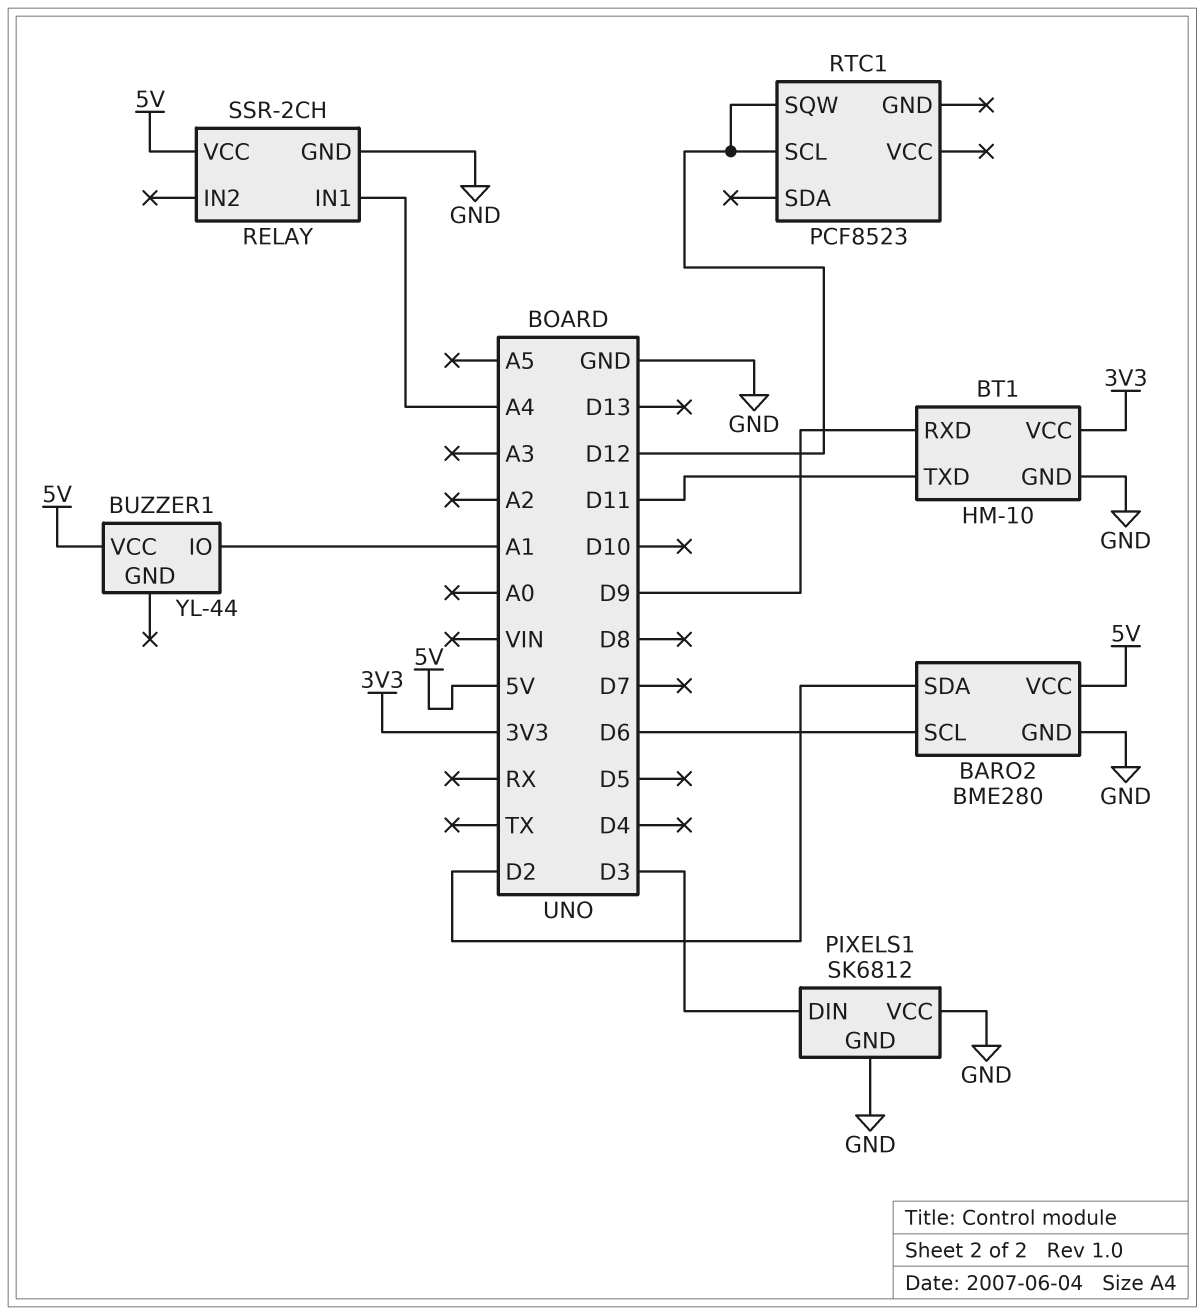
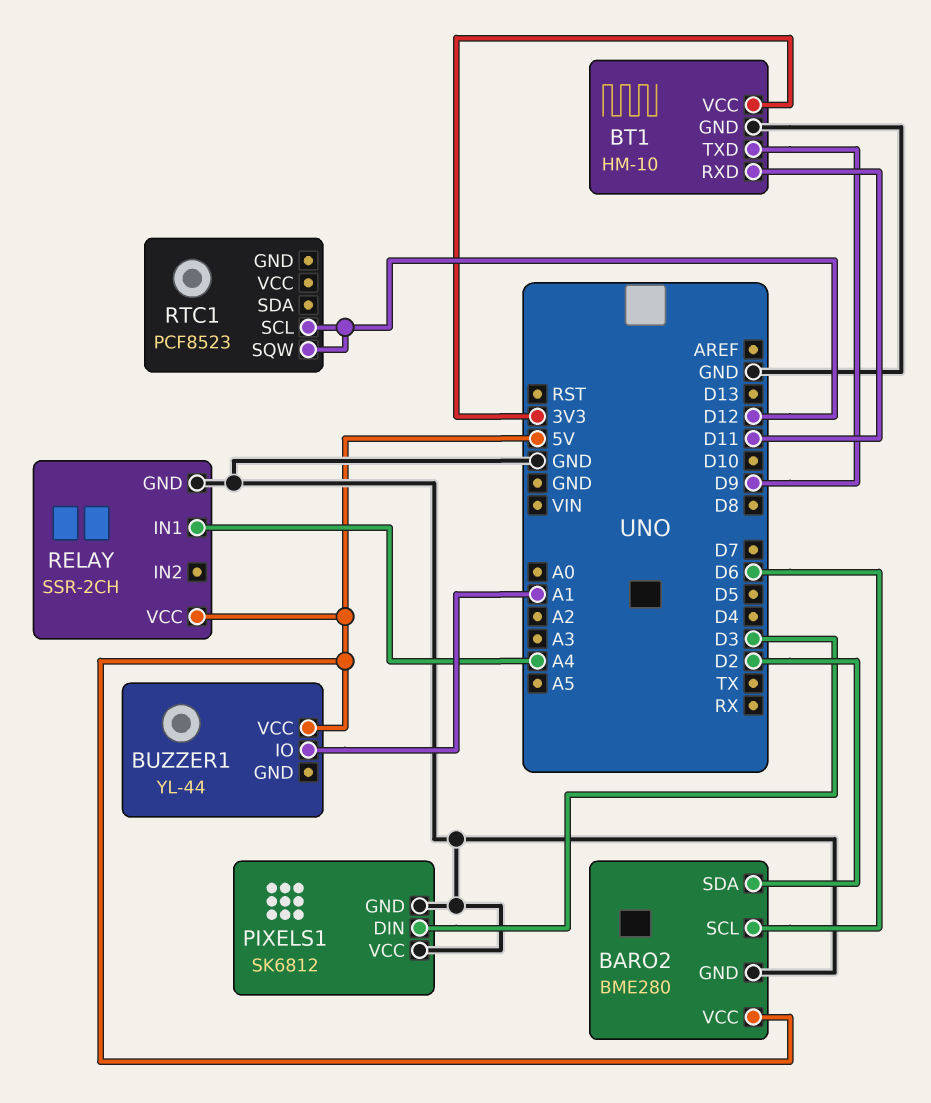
BT1 pin RXD: D9 -> D11
BT1 pin TXD: D11 -> D9

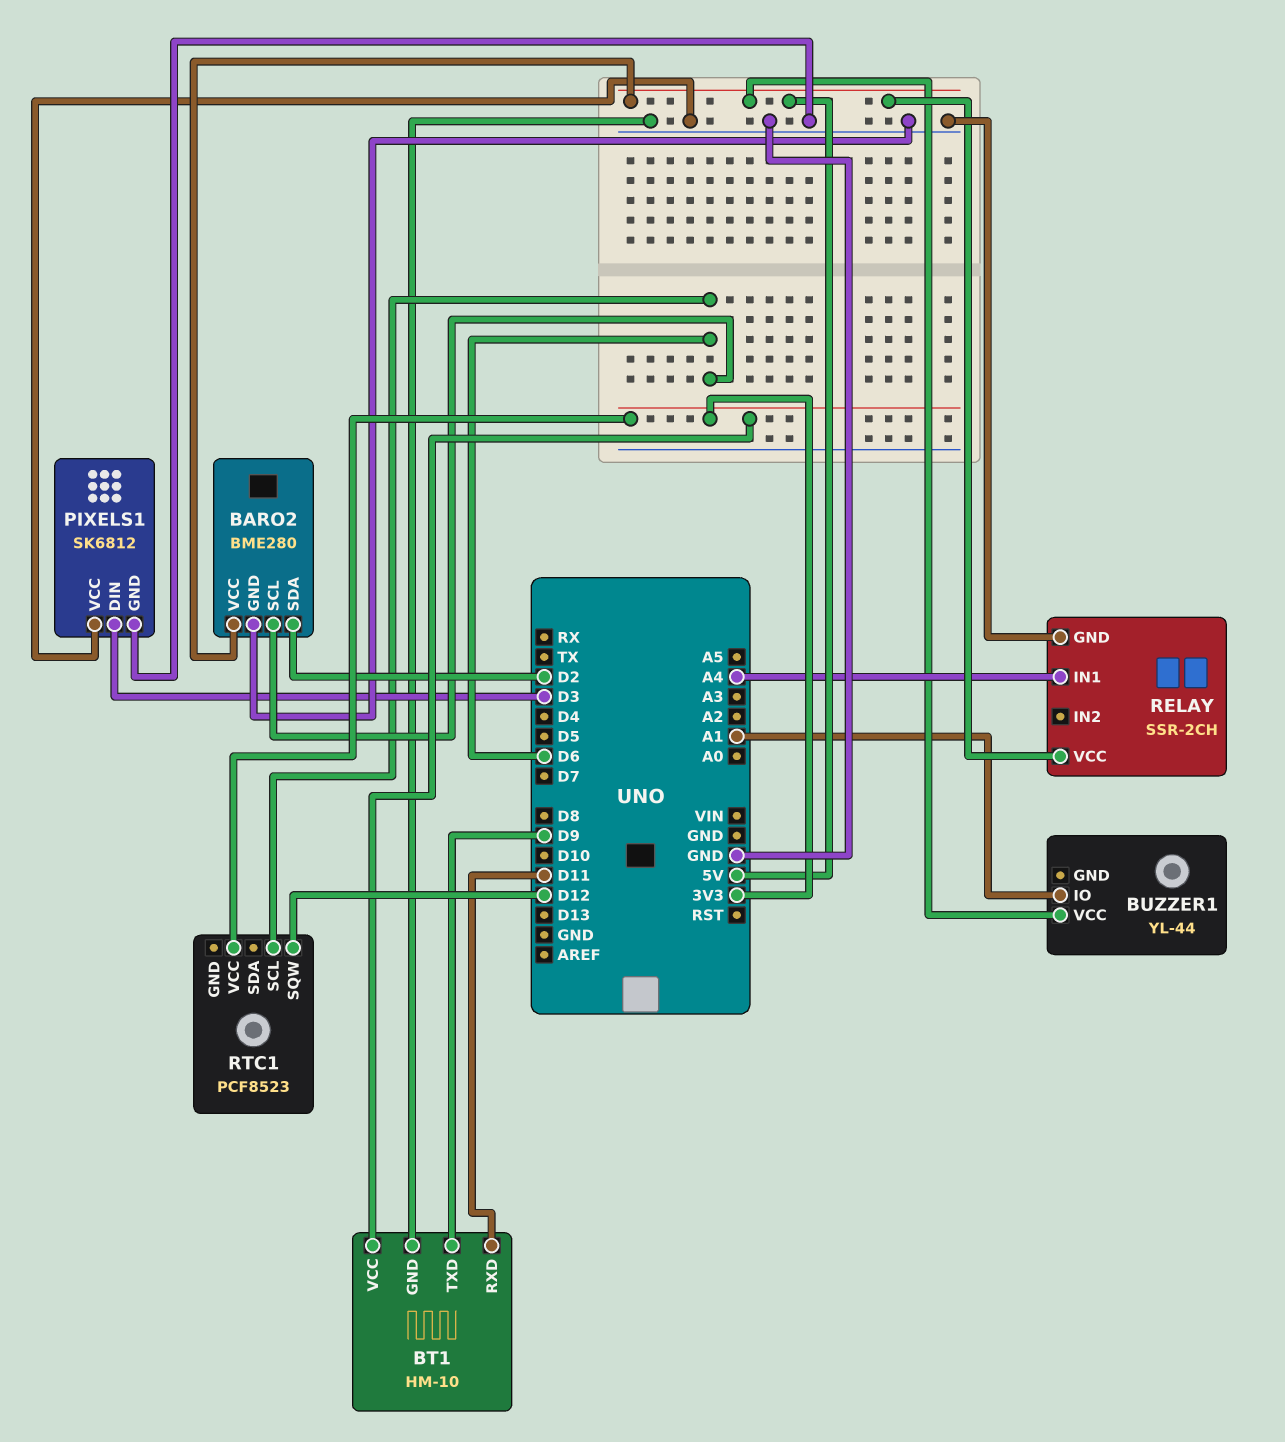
RTC1 pin SCL: D12 -> D6
RTC1 pin VCC: none -> 3V3

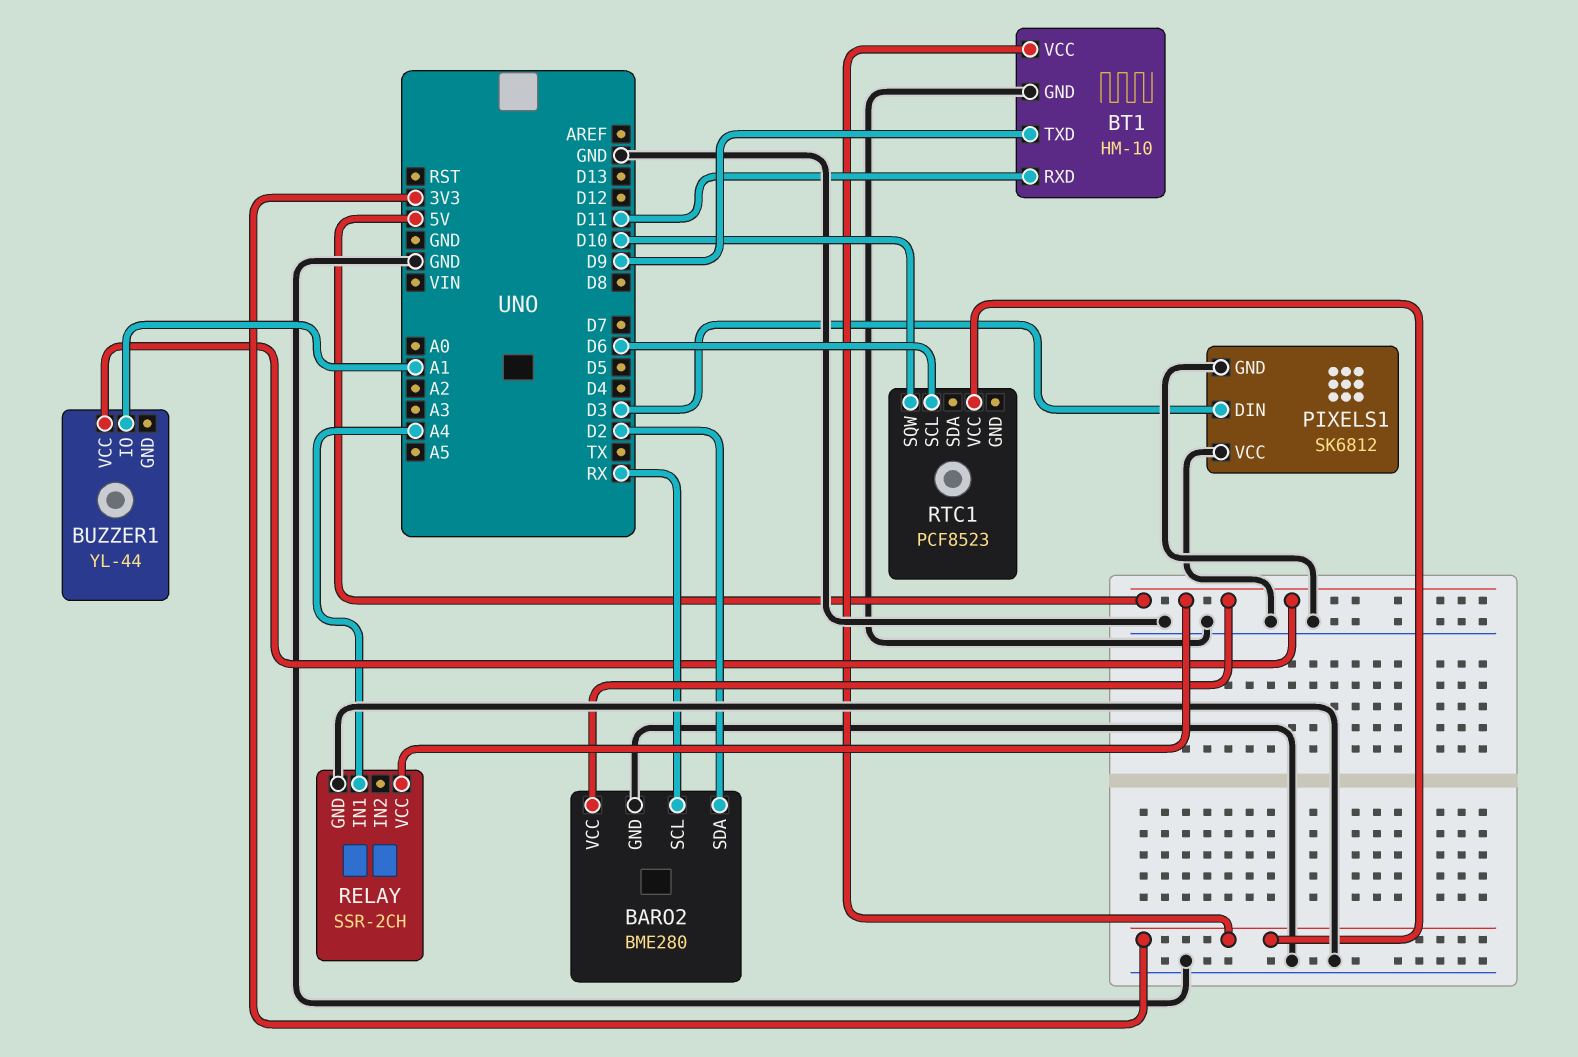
BARO2 pin SCL: D6 -> RX
RTC1 pin SQW: D12 -> D10

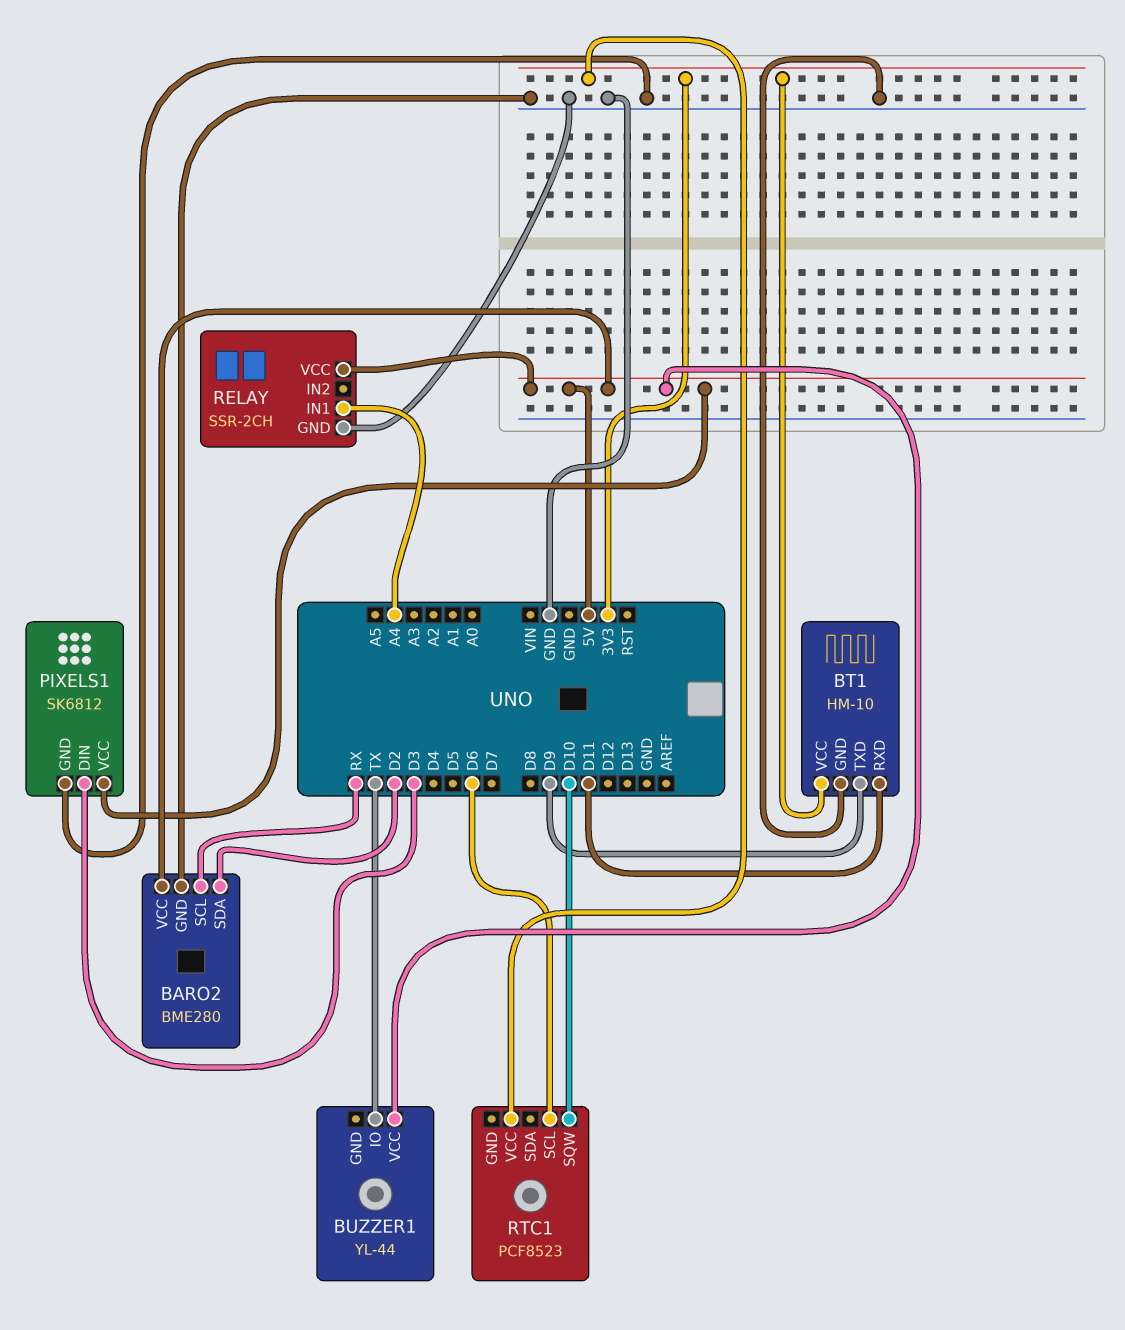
BUZZER1 pin IO: A1 -> TX
PIXELS1 pin VCC: GND -> 5V

